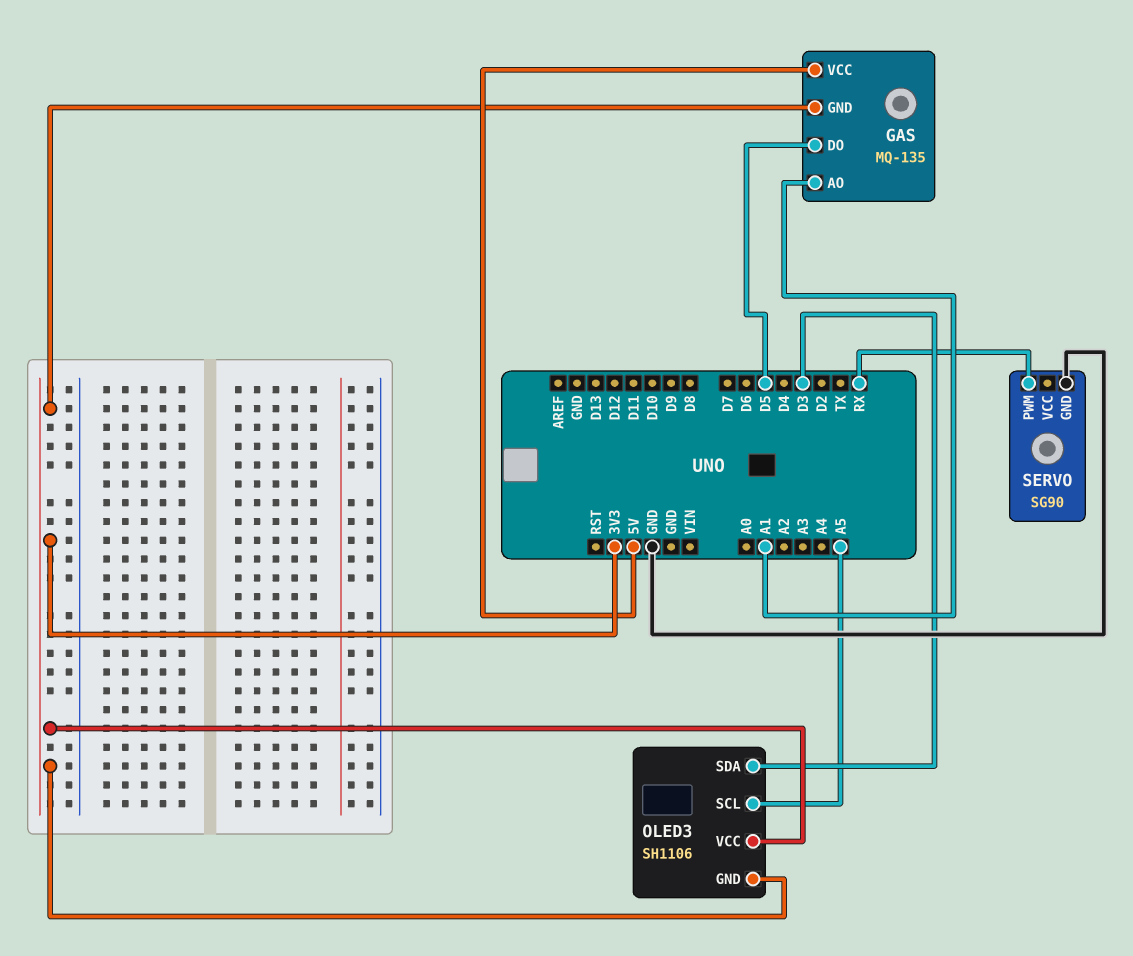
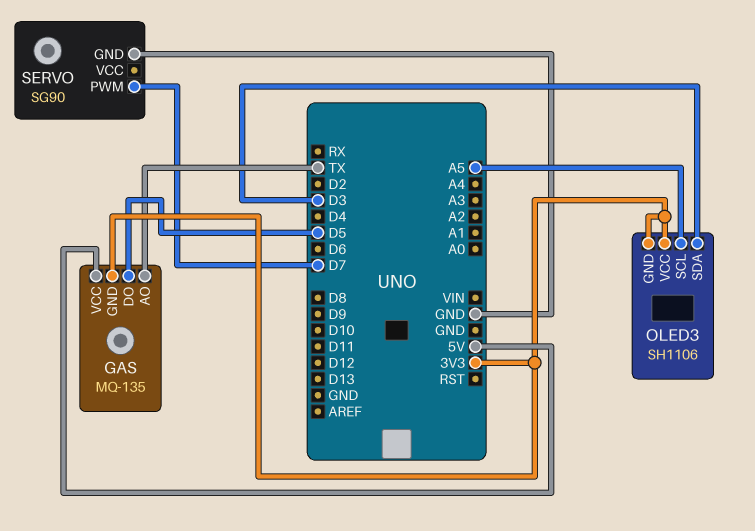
GAS pin AO: A1 -> TX
SERVO pin PWM: RX -> D7

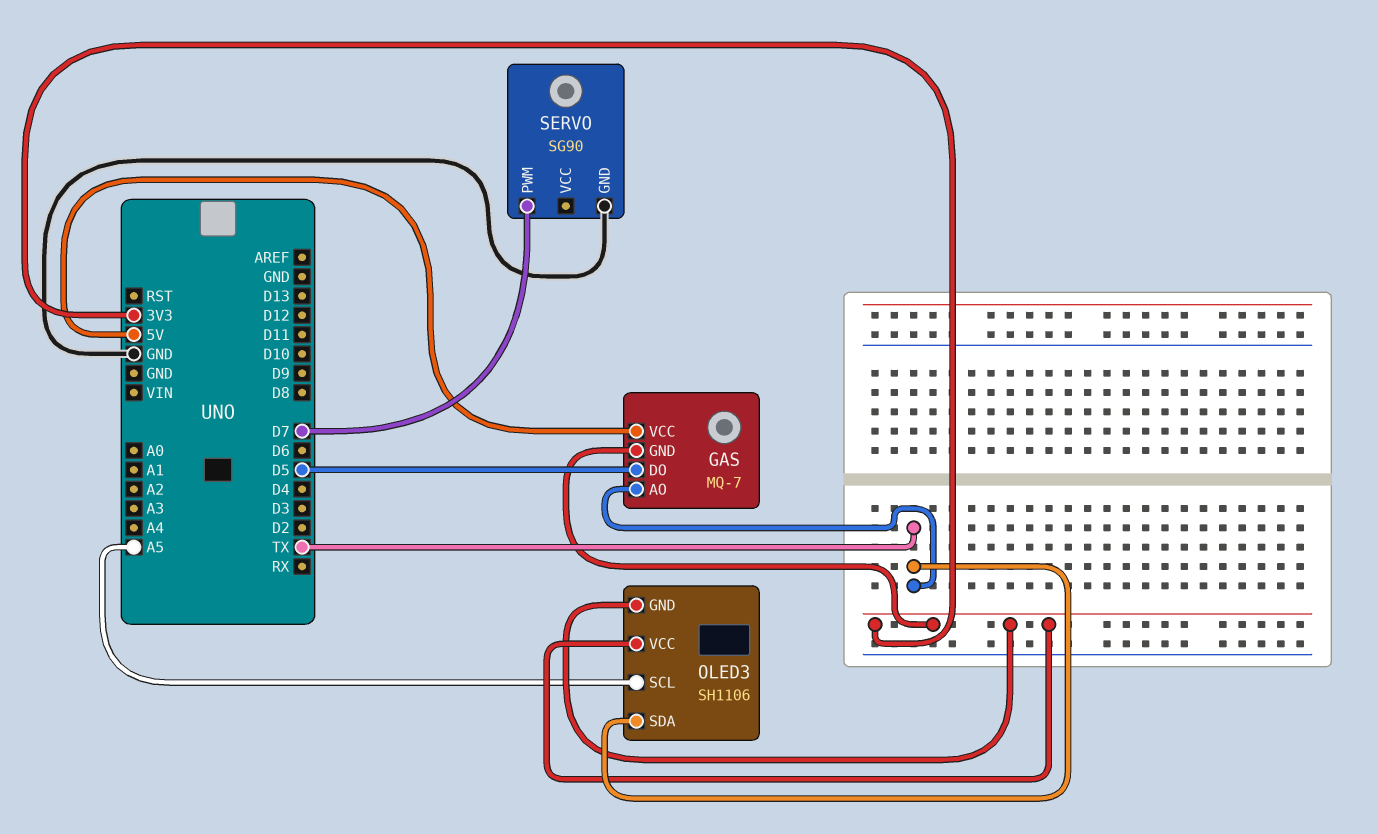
GAS: MQ-135 -> MQ-7
OLED3 pin SDA: D3 -> TX

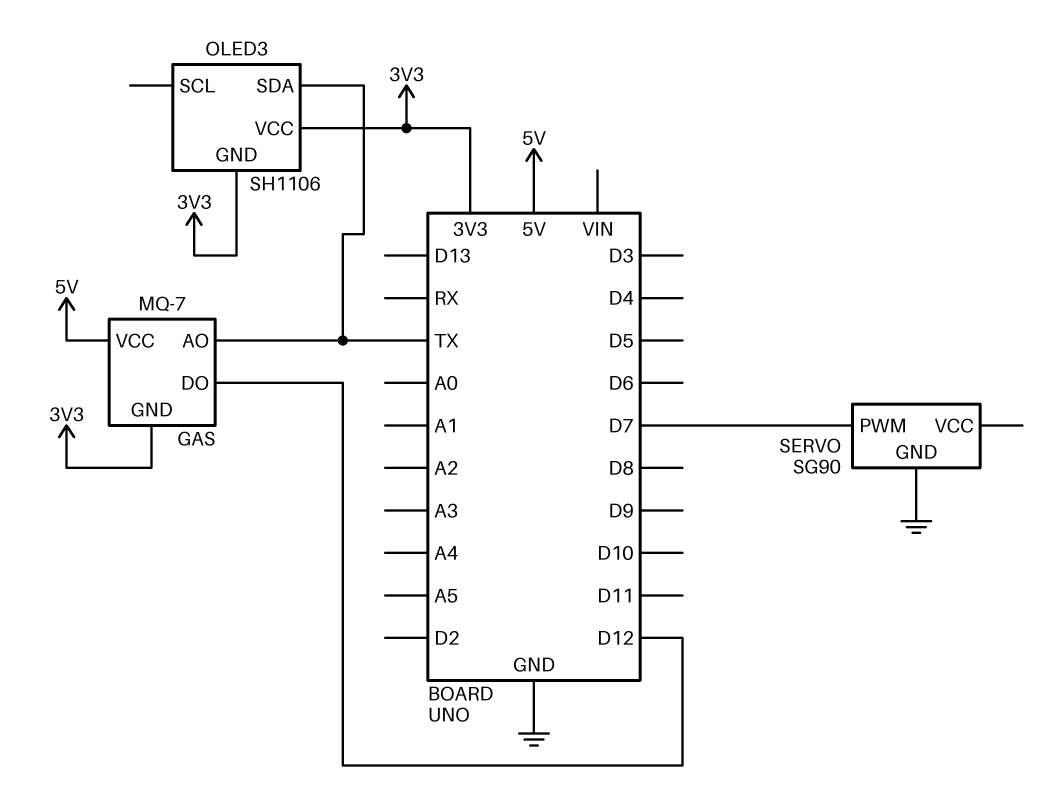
GAS pin DO: D5 -> D12
OLED3 pin SCL: A5 -> none

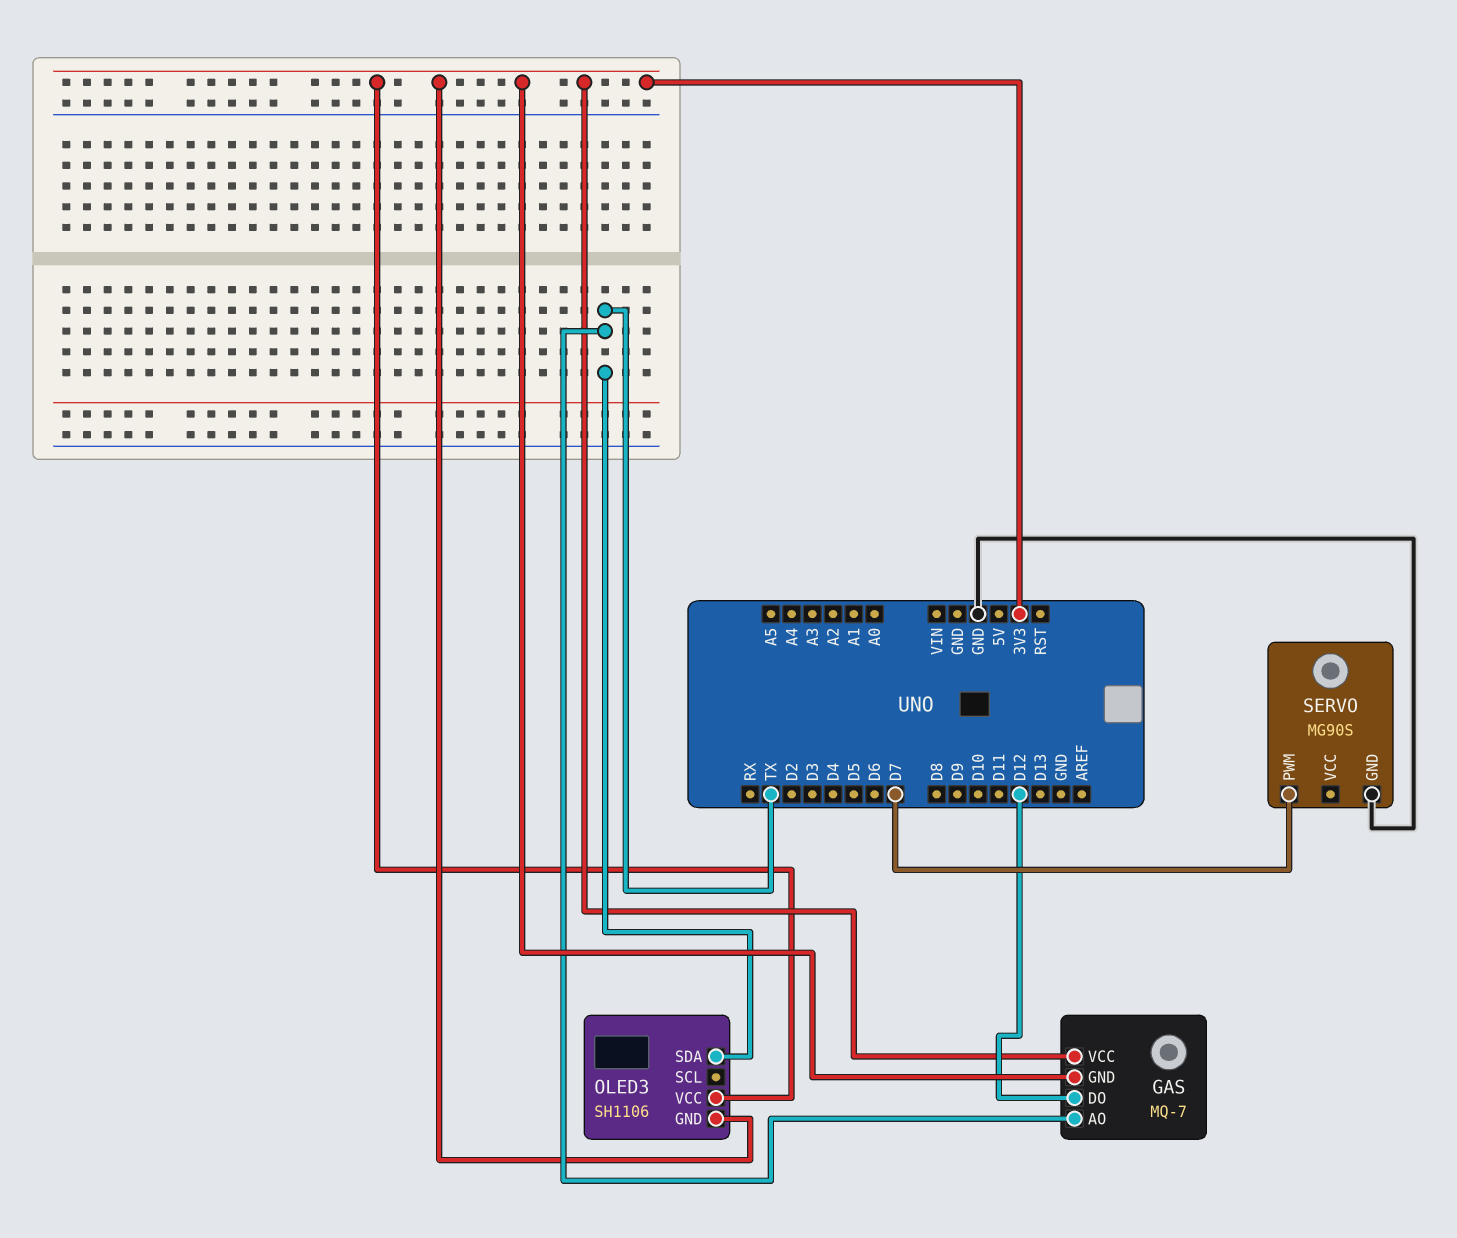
GAS pin VCC: 5V -> 3V3
SERVO: SG90 -> MG90S

